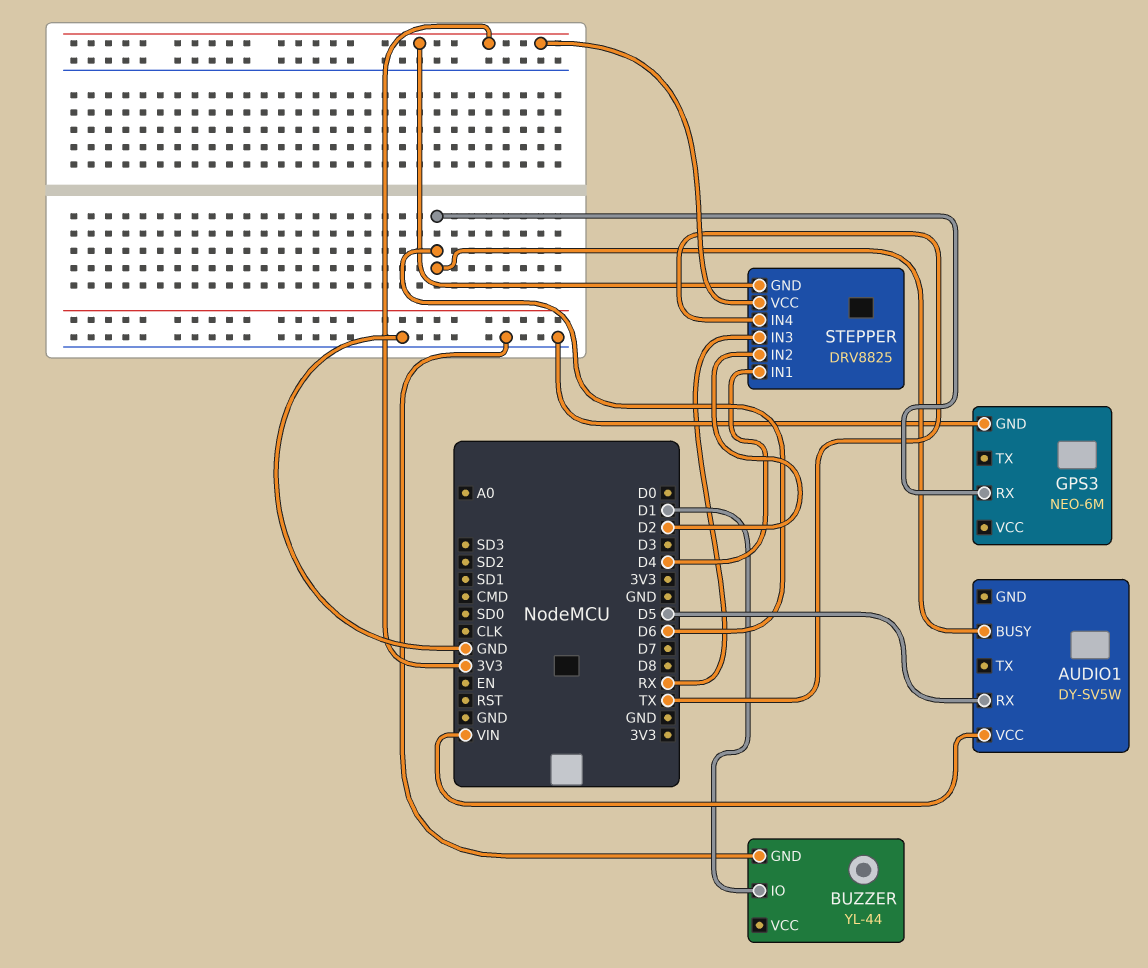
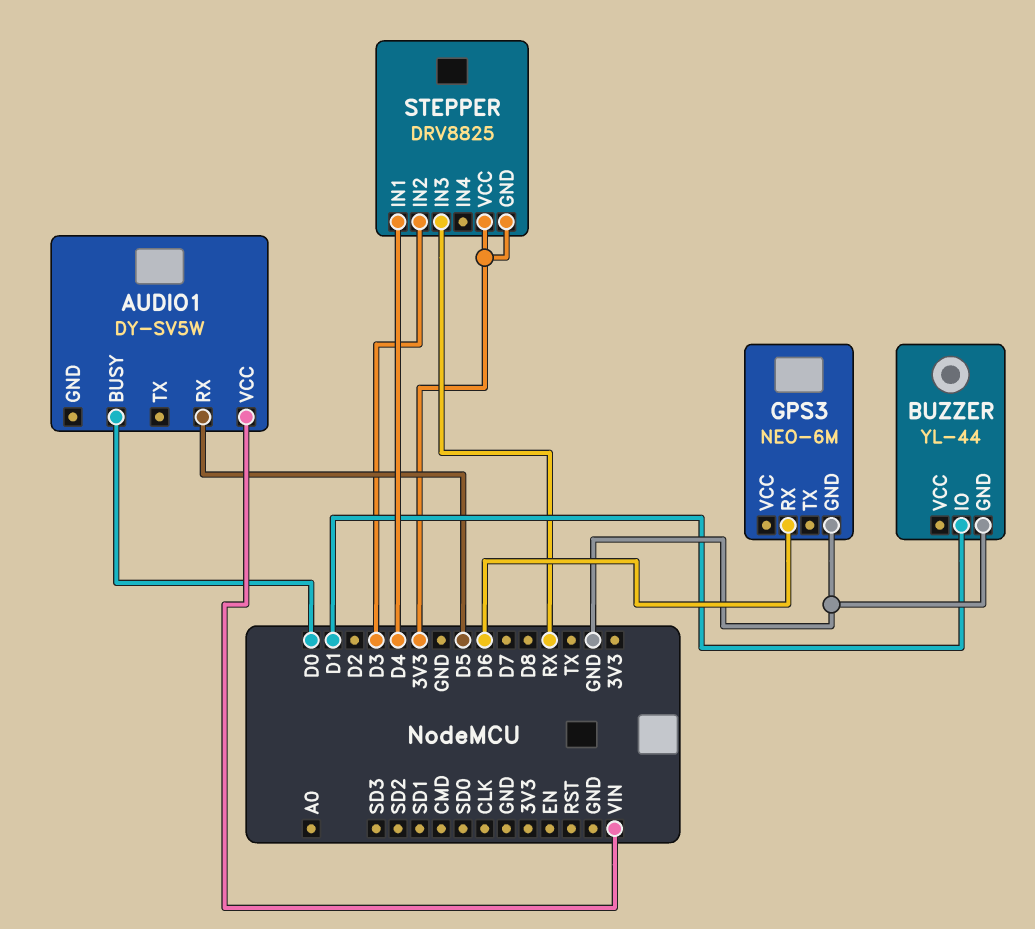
AUDIO1 pin BUSY: D6 -> D0
STEPPER pin IN2: D2 -> D3
STEPPER pin IN4: TX -> none

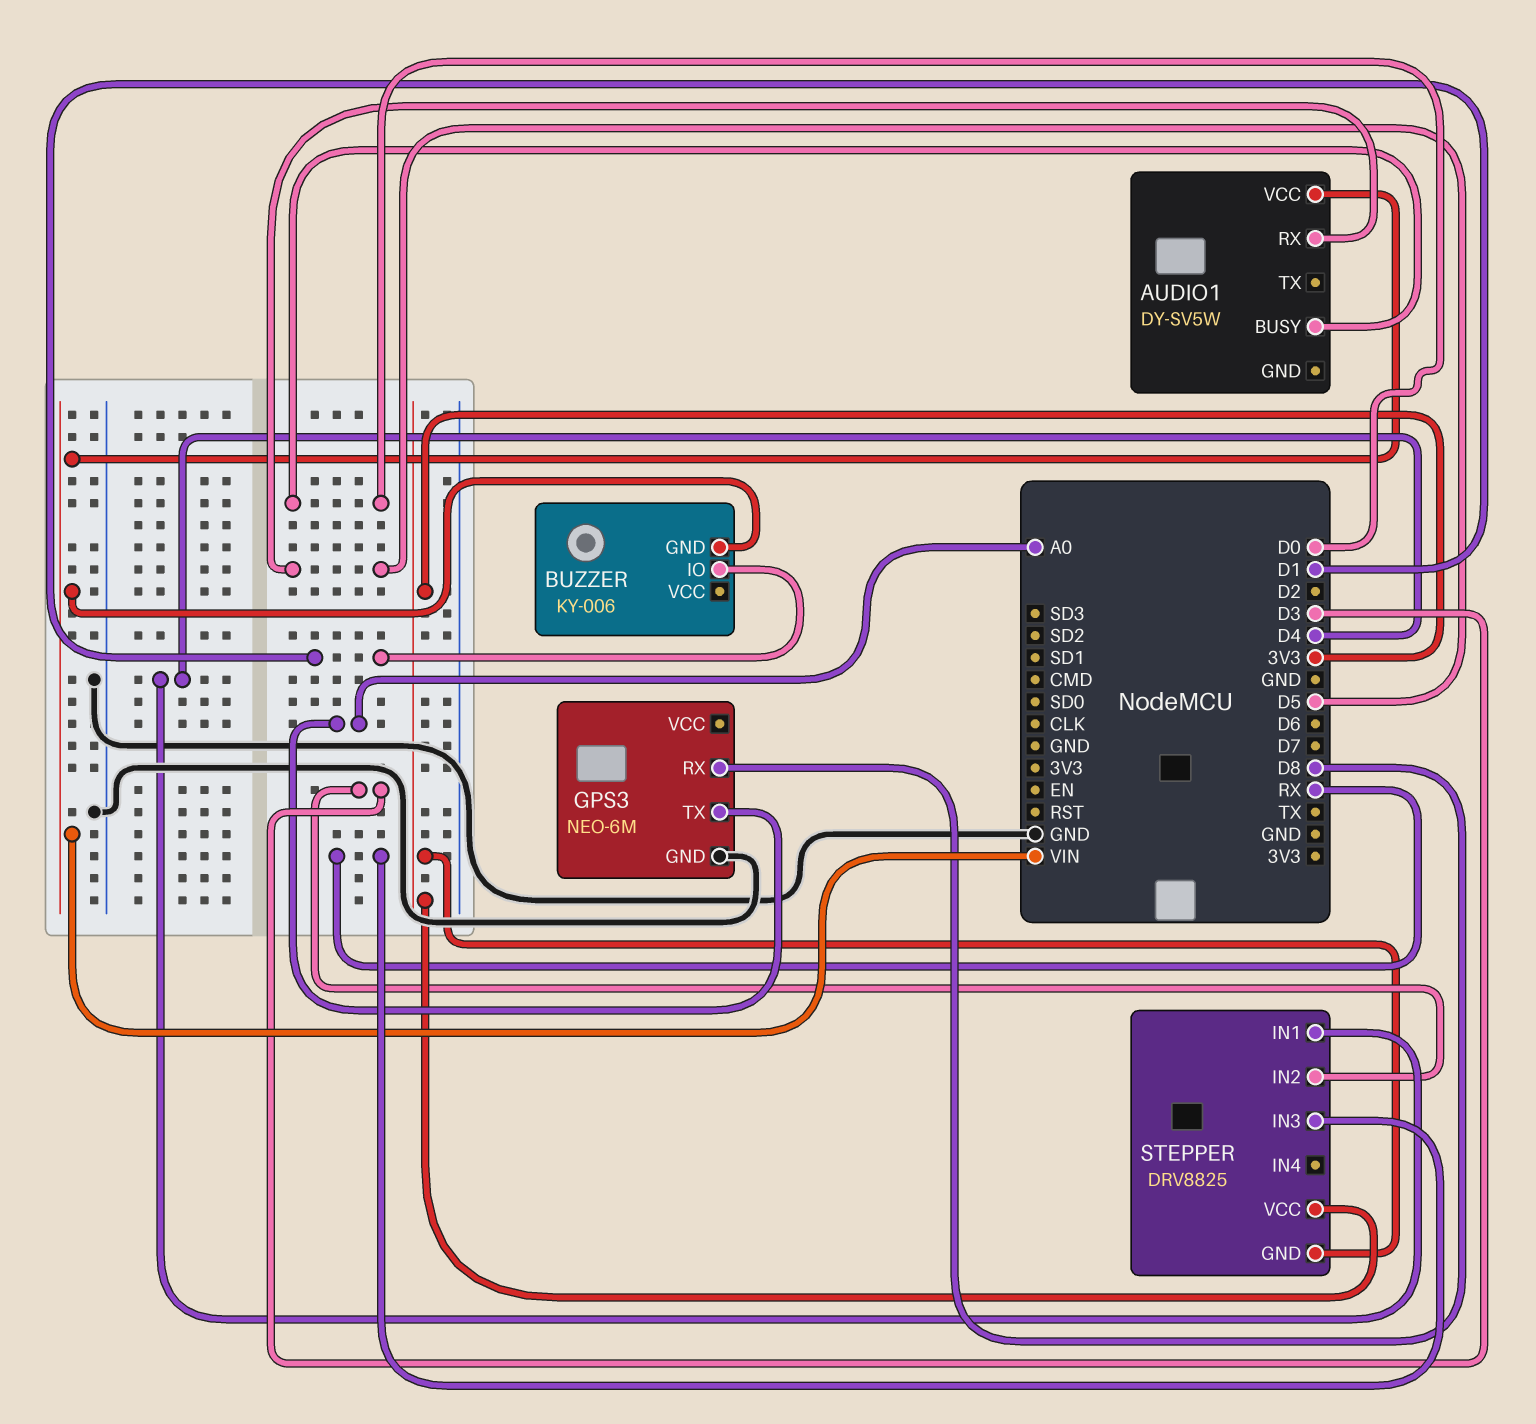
BUZZER: YL-44 -> KY-006
BUZZER pin GND: GND -> VIN
GPS3 pin RX: D6 -> D8
GPS3 pin TX: none -> A0

